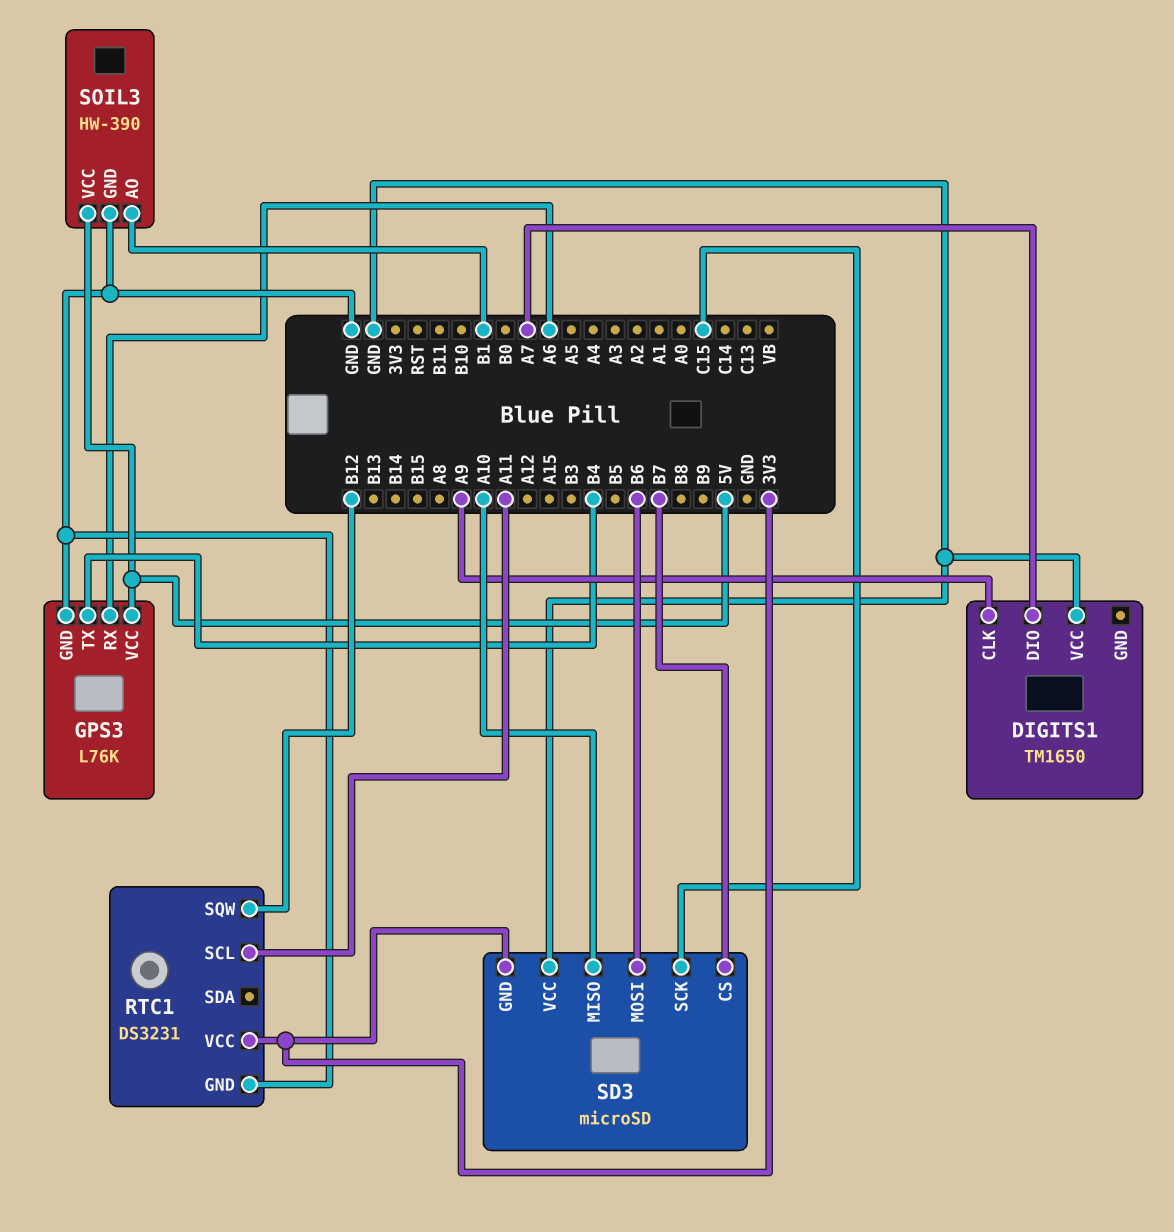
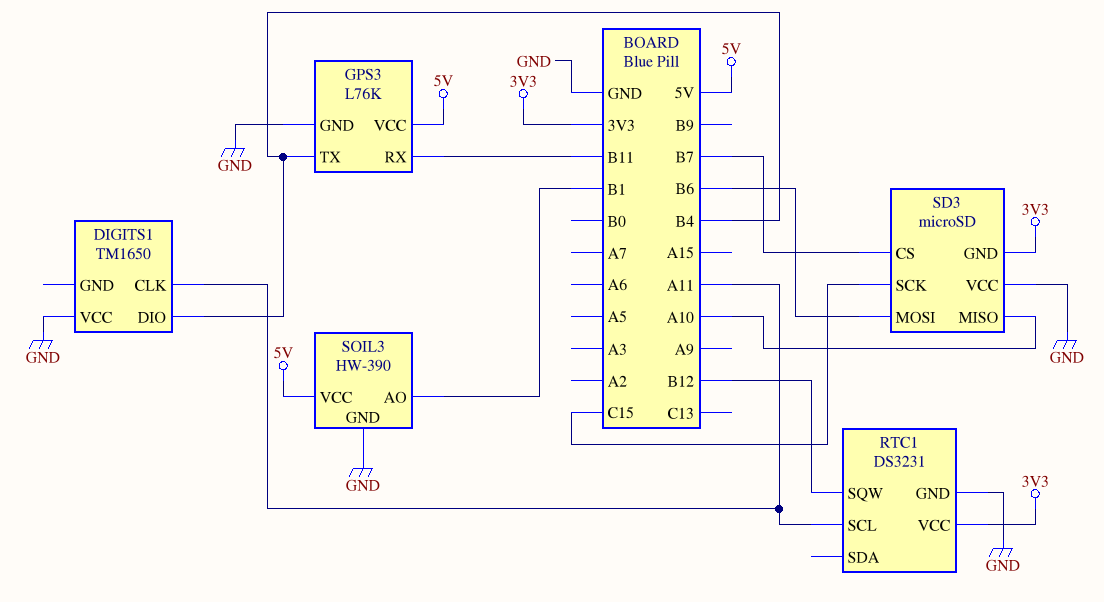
DIGITS1 pin CLK: A9 -> A11
DIGITS1 pin DIO: A7 -> B4
GPS3 pin RX: A6 -> B11

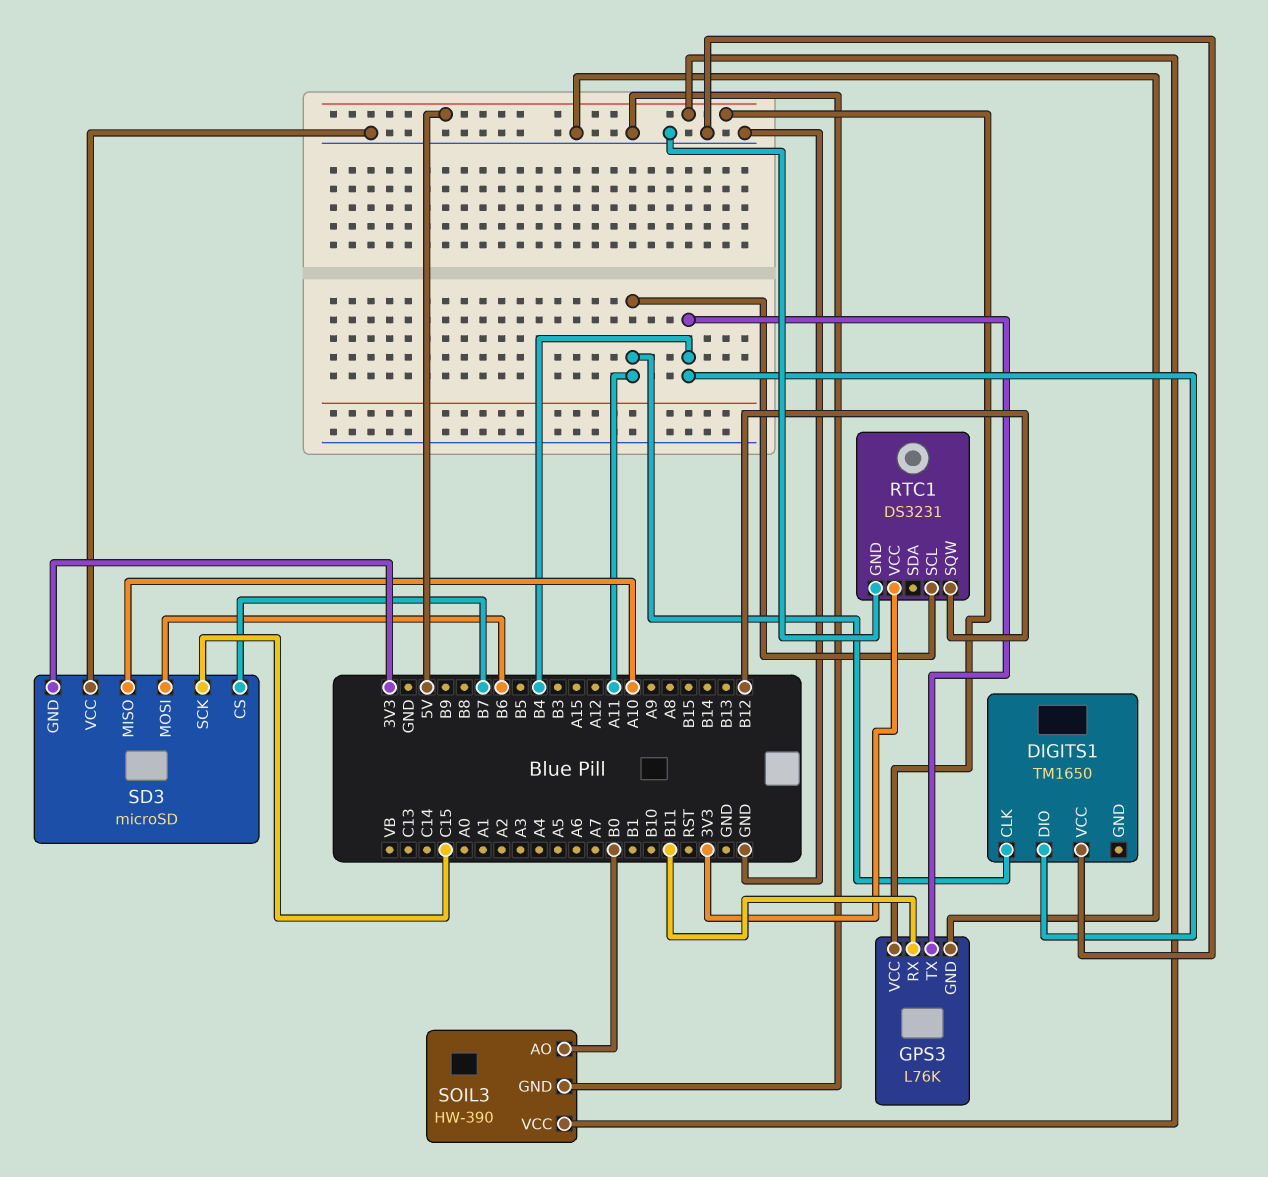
SOIL3 pin AO: B1 -> B0

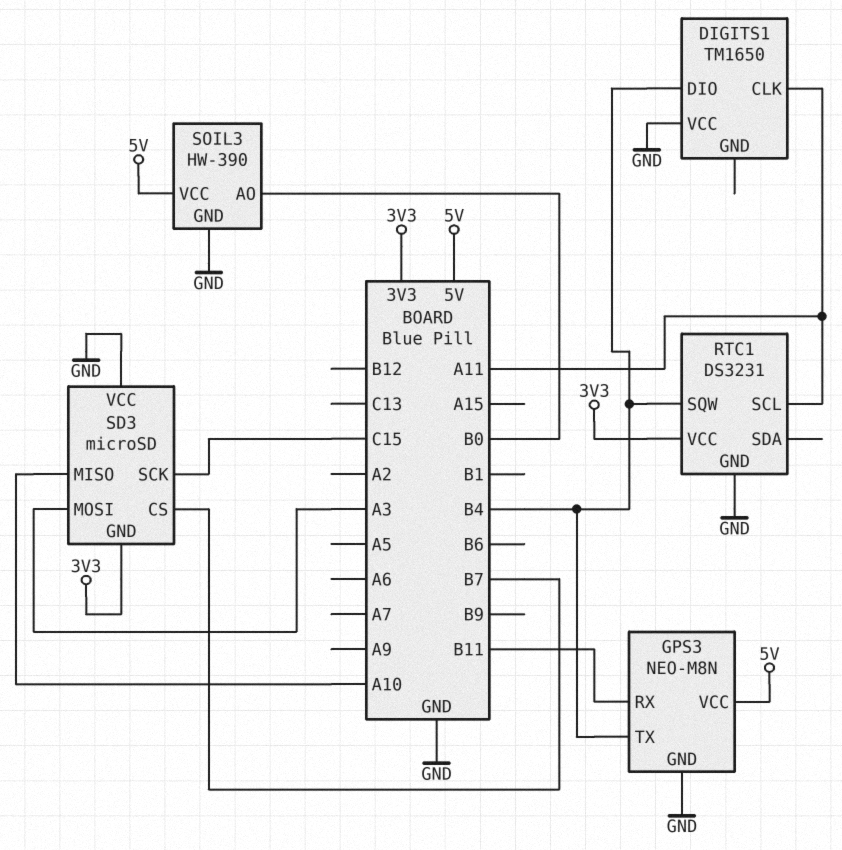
GPS3: L76K -> NEO-M8N
RTC1 pin SQW: B12 -> B4
SD3 pin MOSI: B6 -> A3

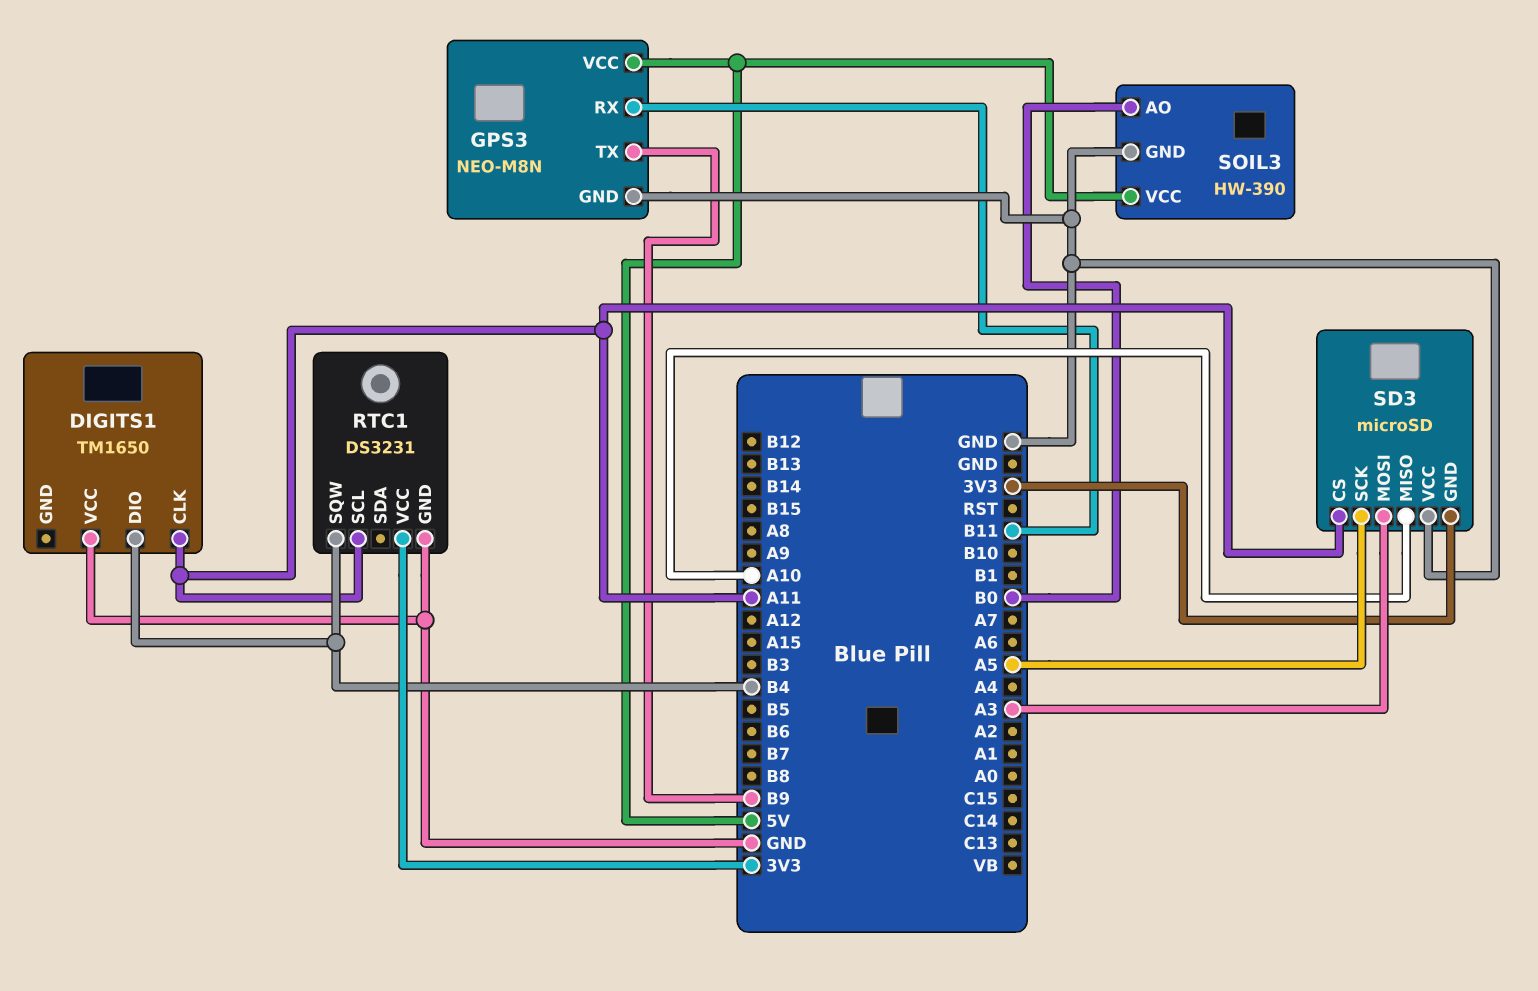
GPS3 pin TX: B4 -> B9
SD3 pin CS: B7 -> A11
SD3 pin SCK: C15 -> A5

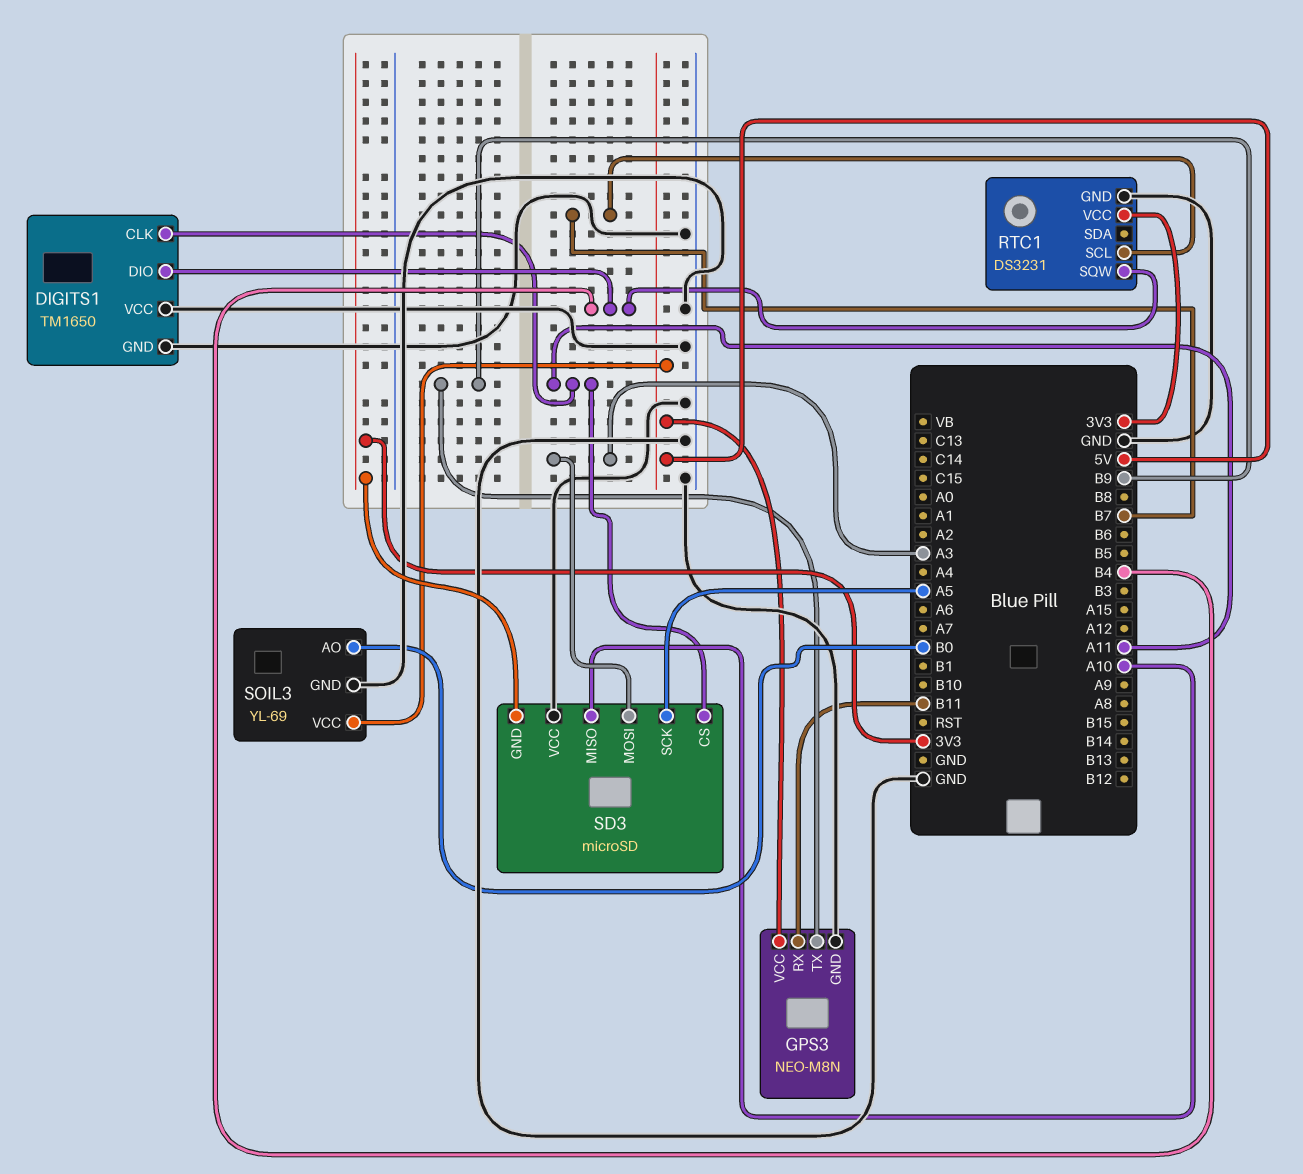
DIGITS1 pin GND: none -> GND
RTC1 pin SCL: A11 -> B7
SOIL3: HW-390 -> YL-69

